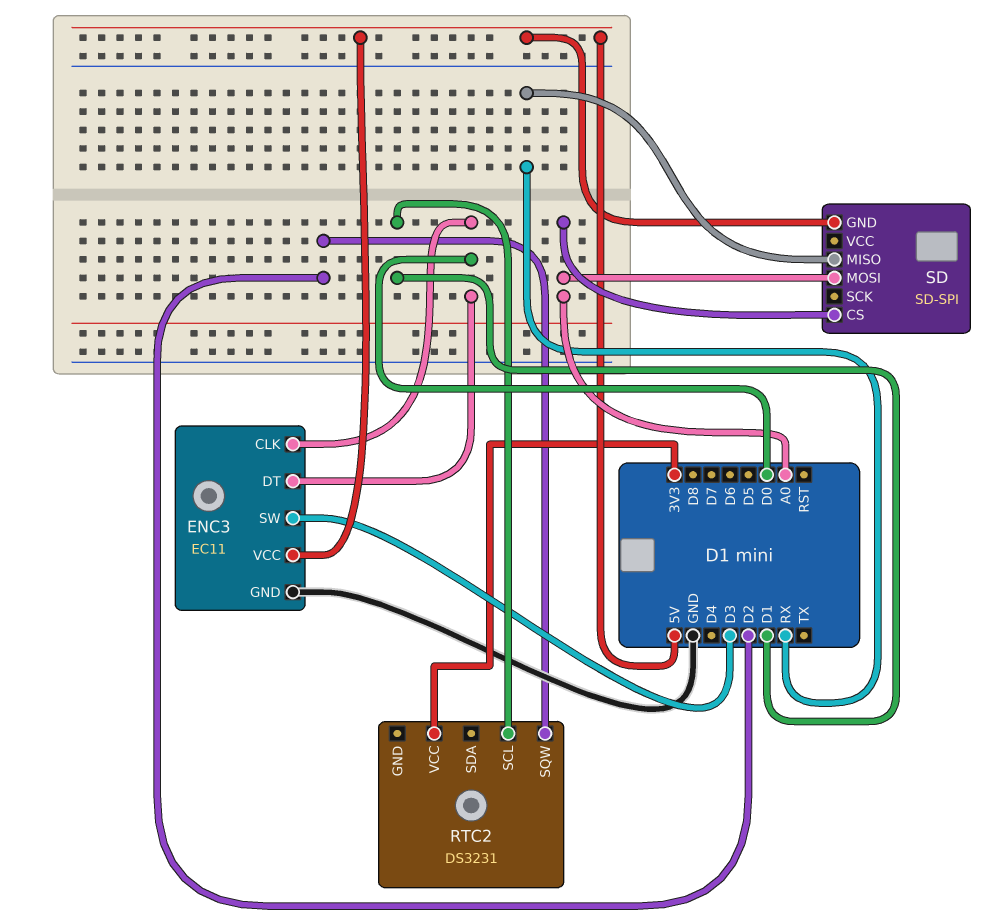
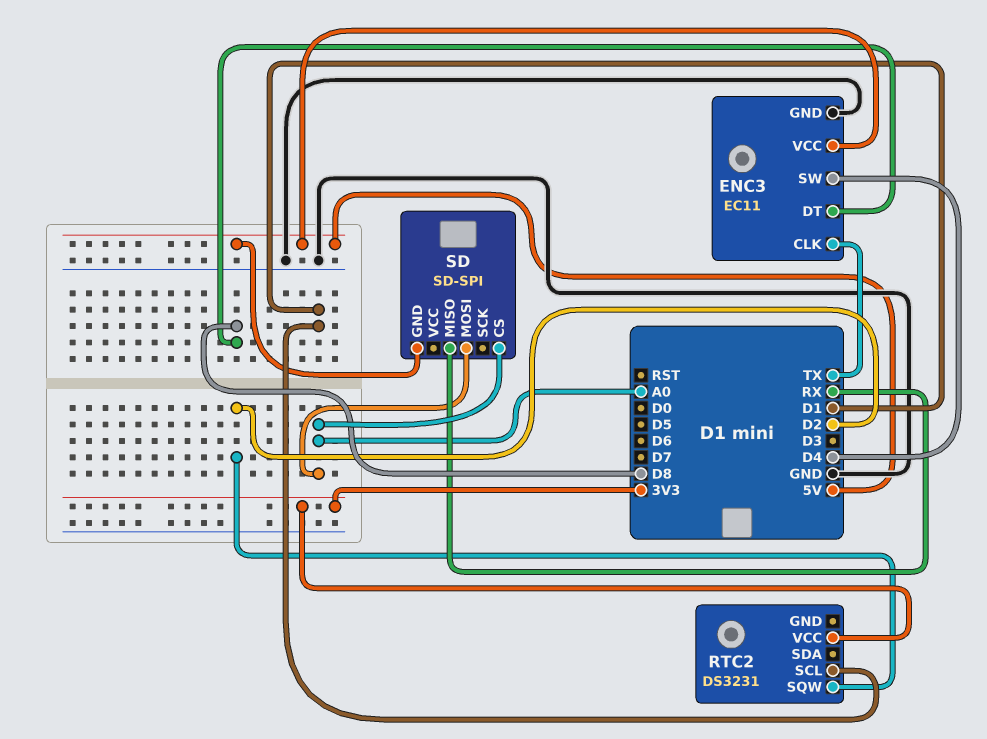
ENC3 pin CLK: D0 -> TX
ENC3 pin DT: D0 -> D8
ENC3 pin SW: D3 -> D4

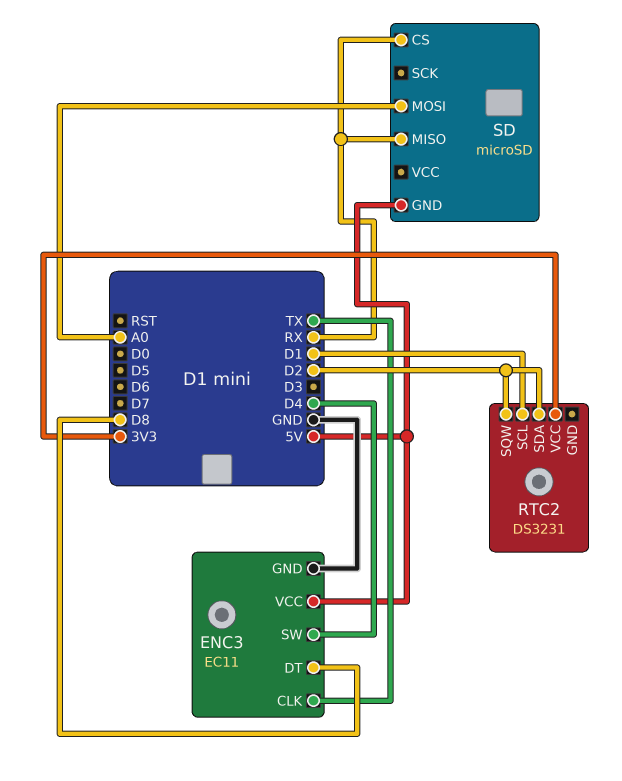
RTC2 pin SDA: none -> D2
SD: SD-SPI -> microSD
SD pin CS: A0 -> RX

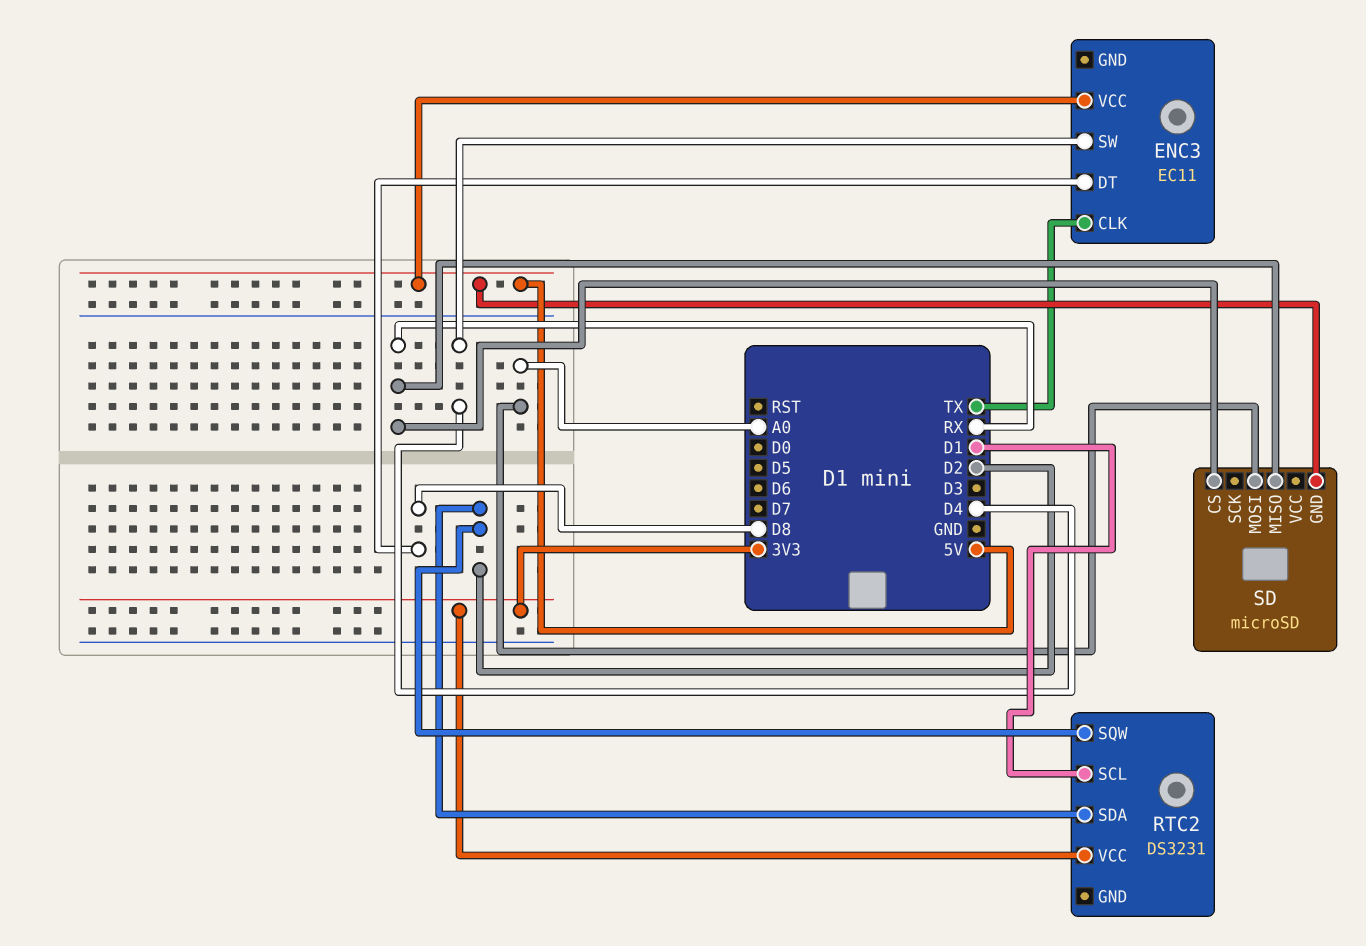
ENC3 pin GND: GND -> none

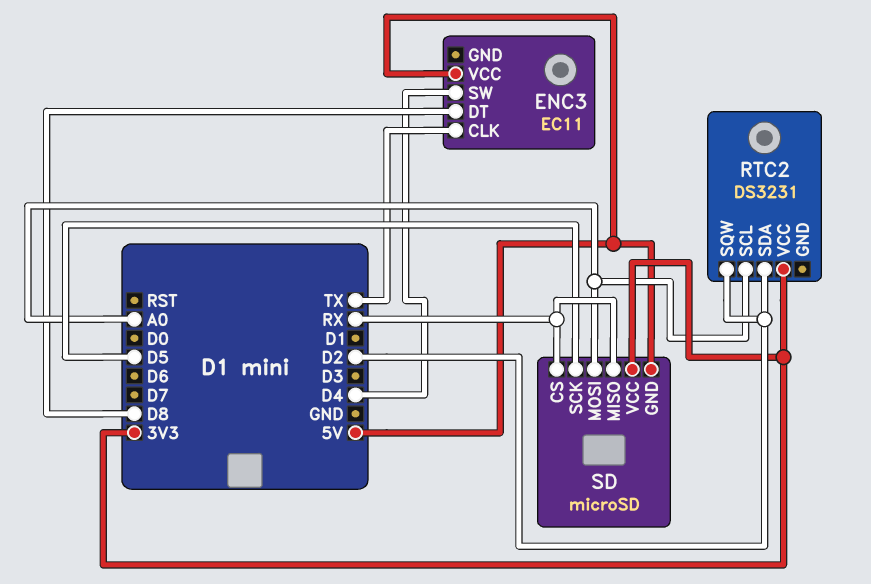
RTC2 pin SCL: D1 -> A0
SD pin SCK: none -> D5
SD pin VCC: none -> 3V3

